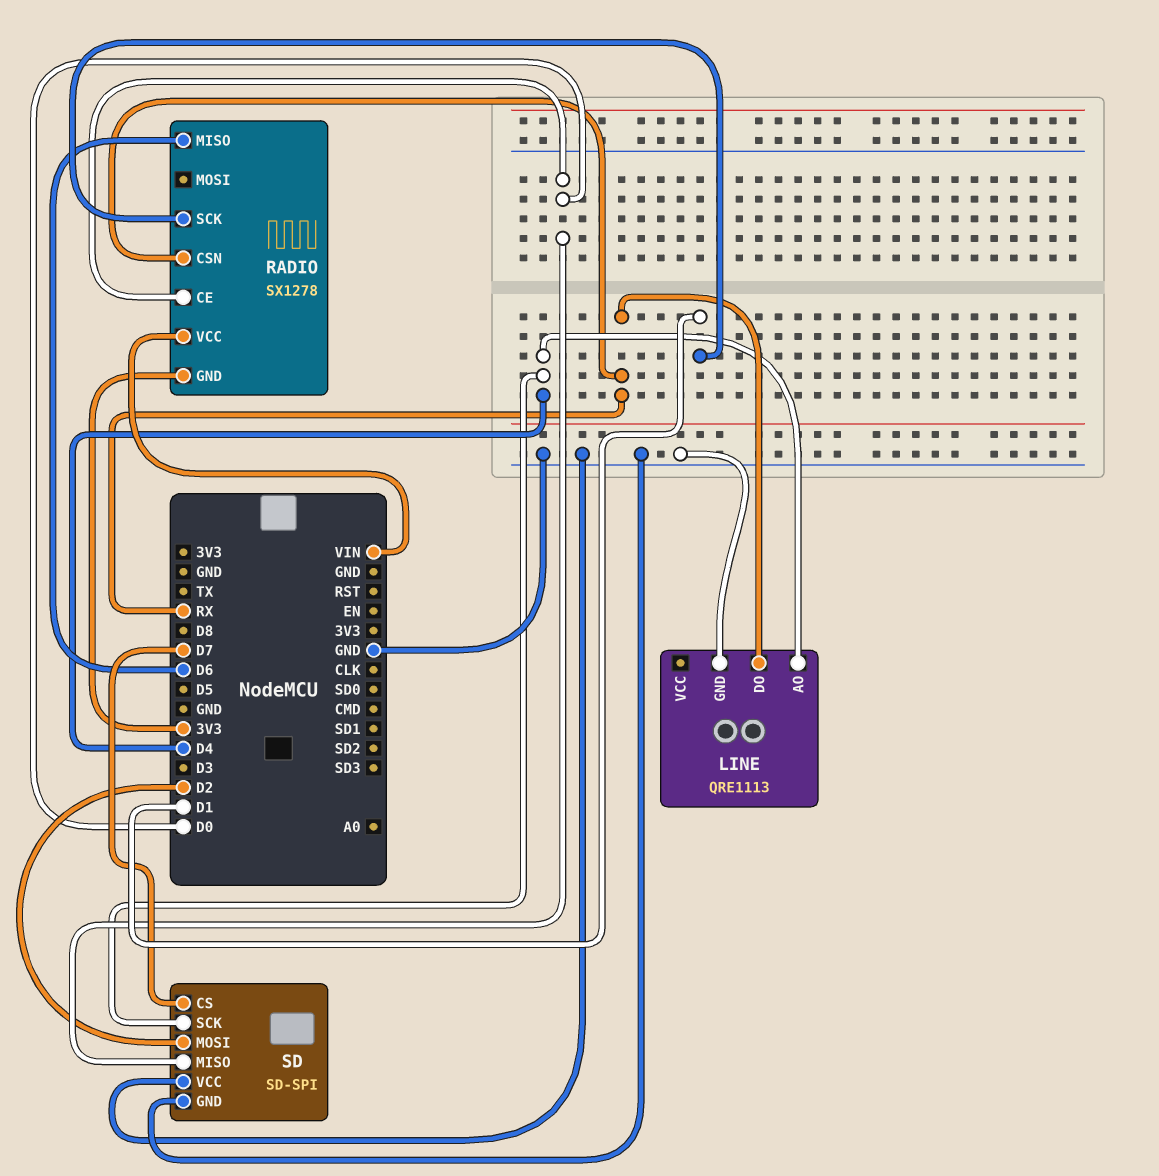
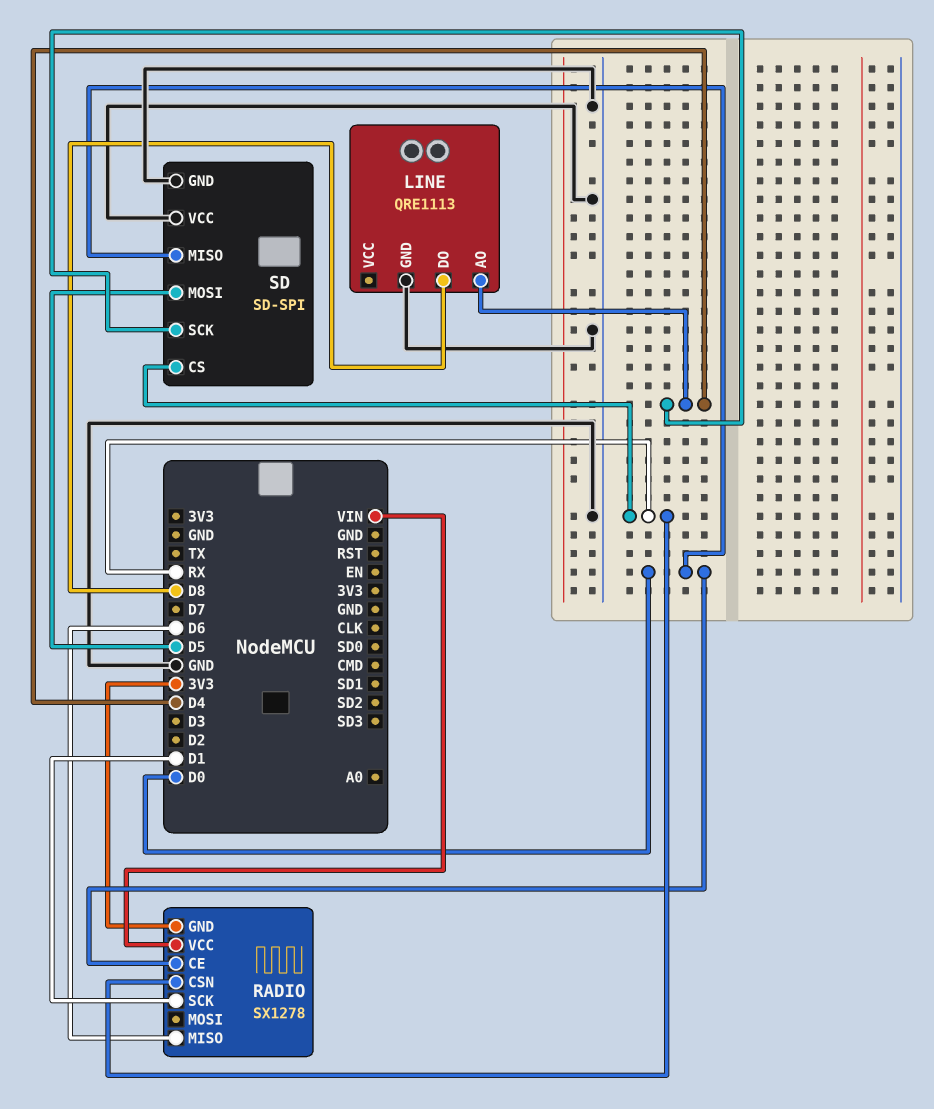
LINE pin DO: RX -> D8
SD pin CS: D7 -> RX
SD pin MOSI: D2 -> D5

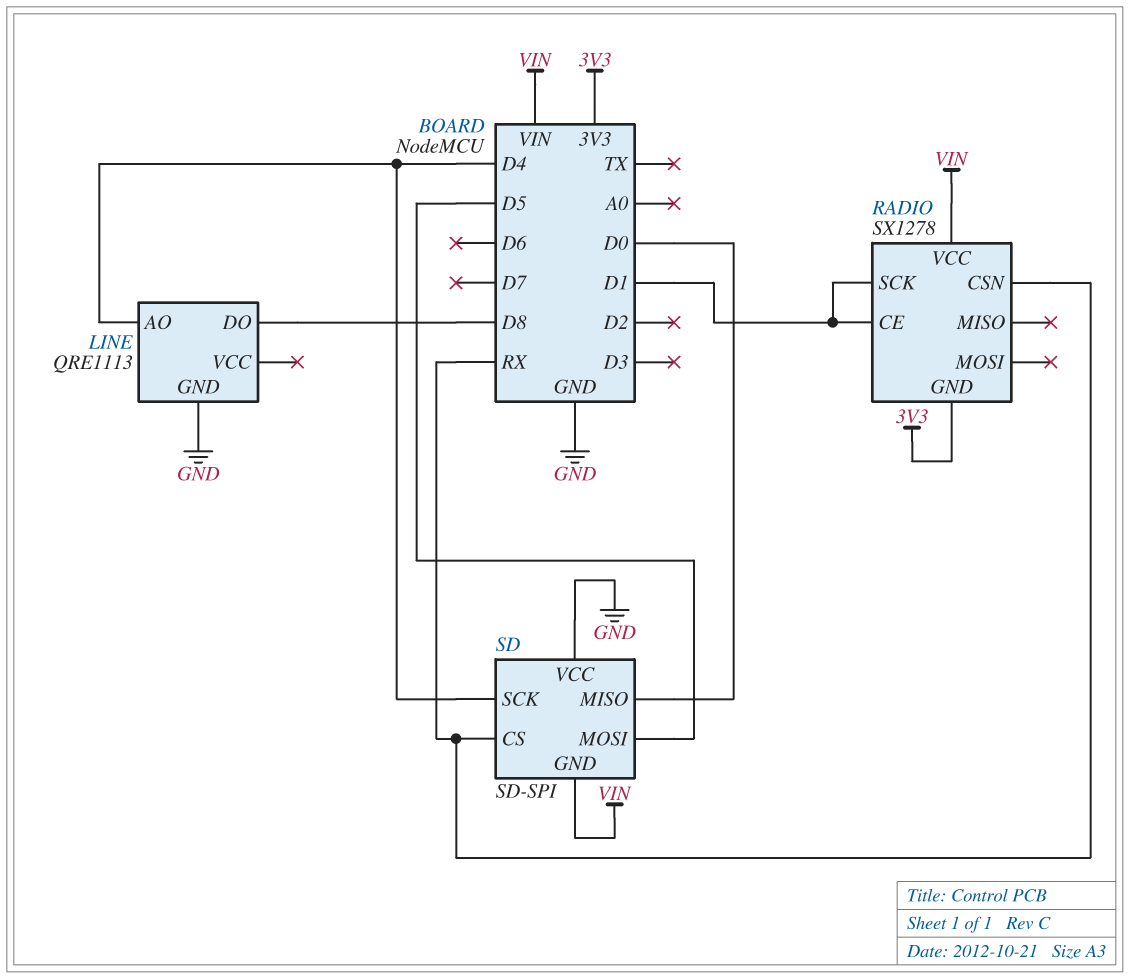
RADIO pin CE: D0 -> D1
RADIO pin MISO: D6 -> none
SD pin GND: GND -> VIN

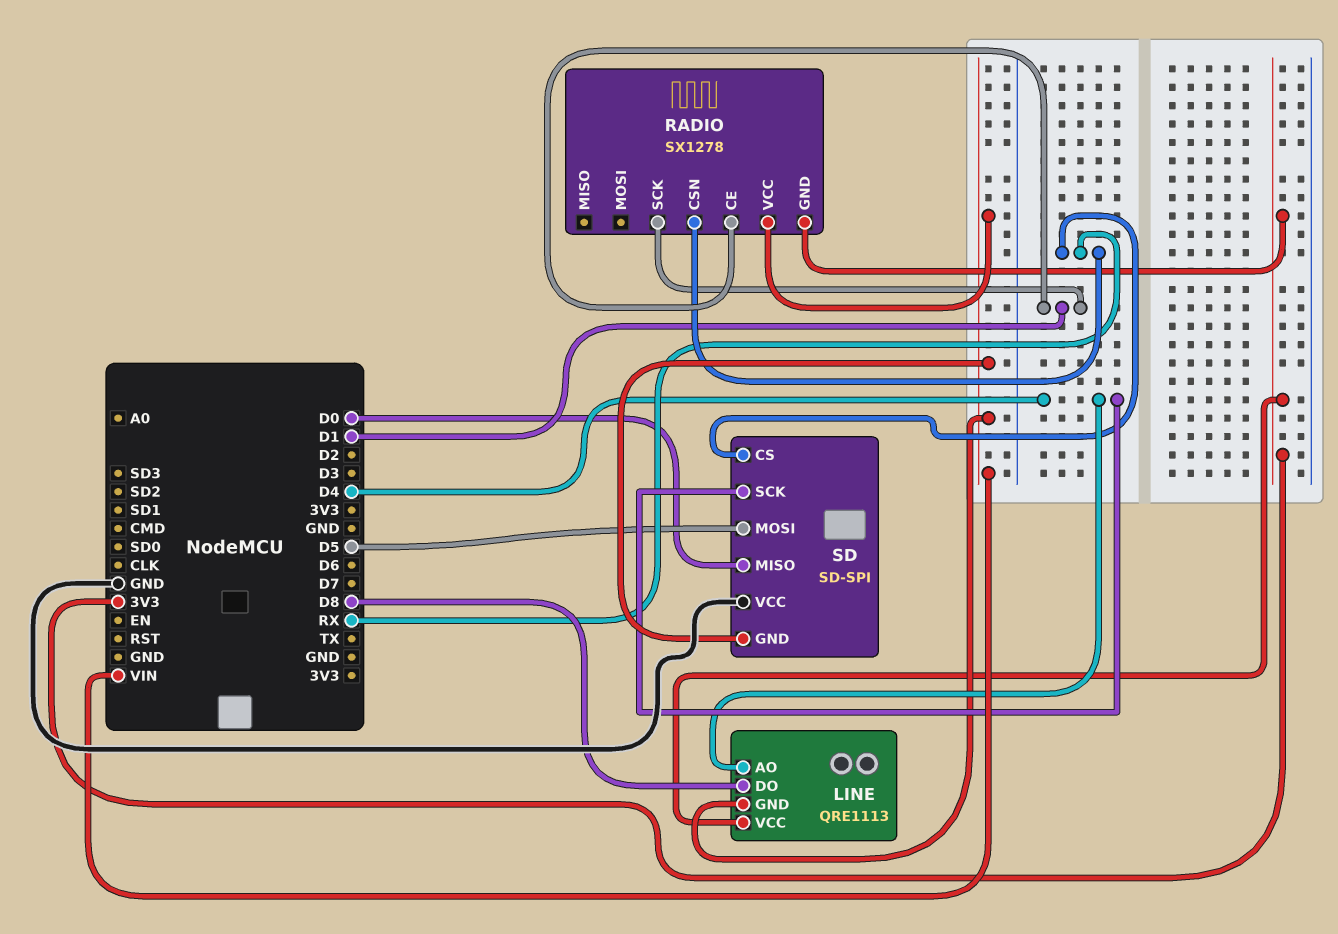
LINE pin GND: GND -> VIN
LINE pin VCC: none -> 3V3

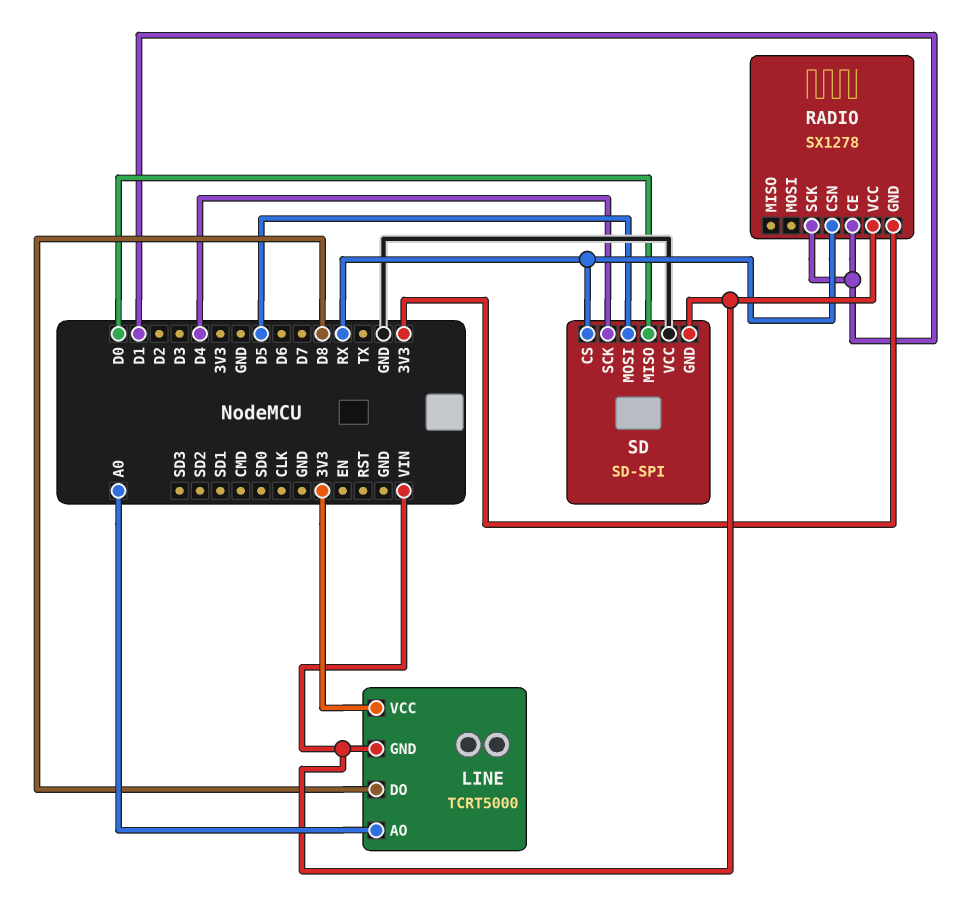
LINE: QRE1113 -> TCRT5000
LINE pin AO: D4 -> A0

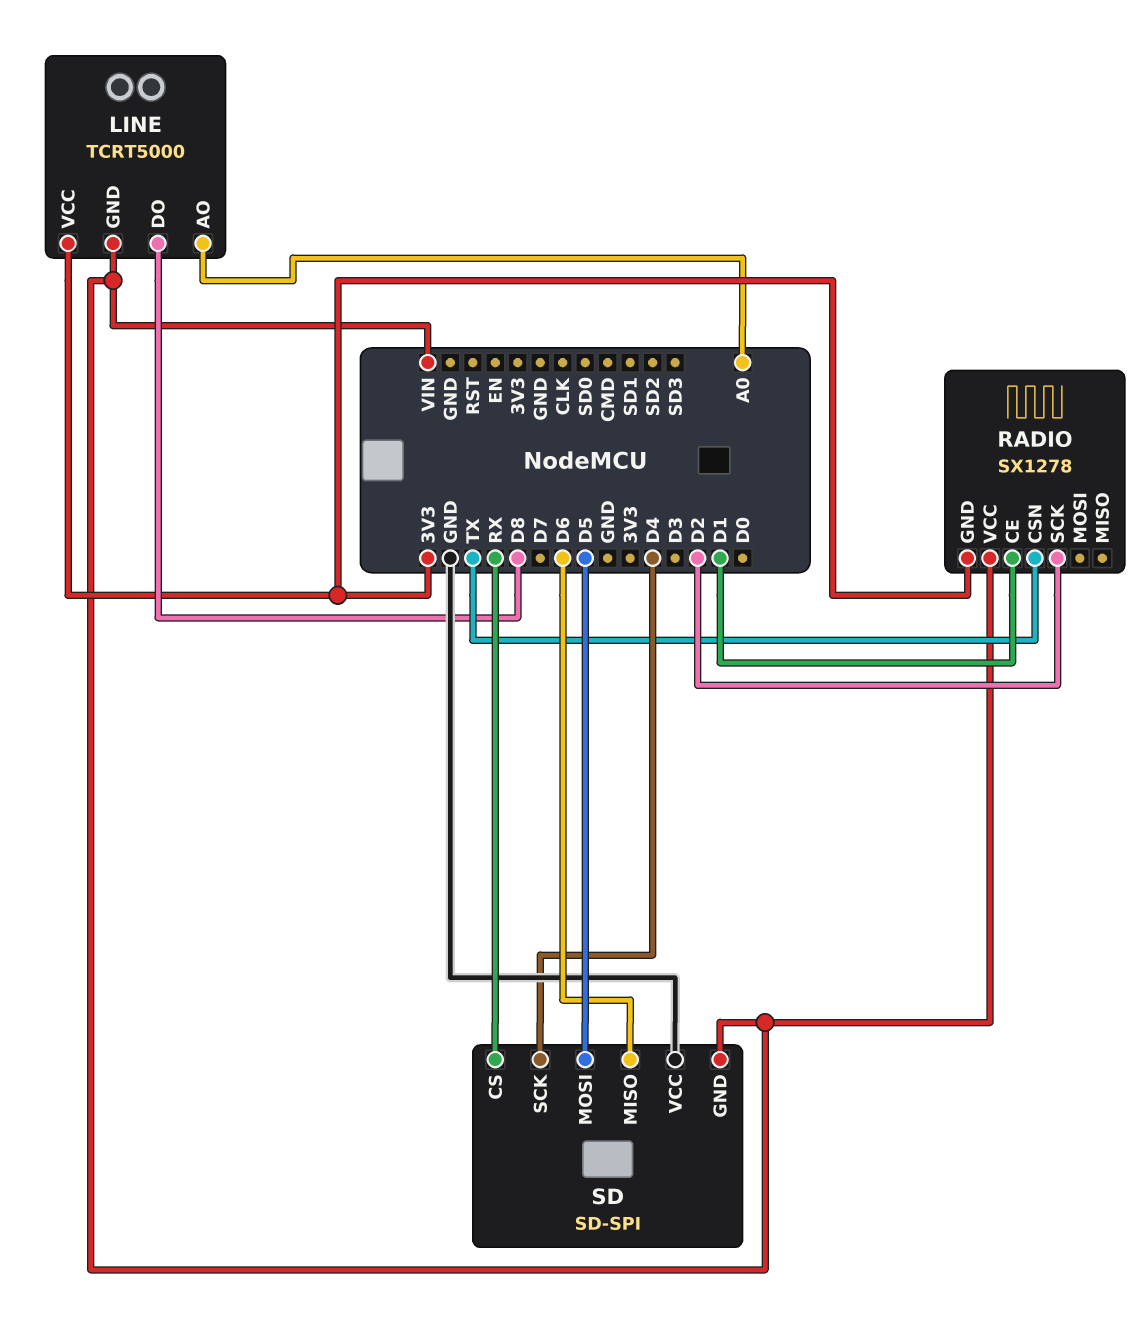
RADIO pin CSN: RX -> TX
RADIO pin SCK: D1 -> D2
SD pin MISO: D0 -> D6

